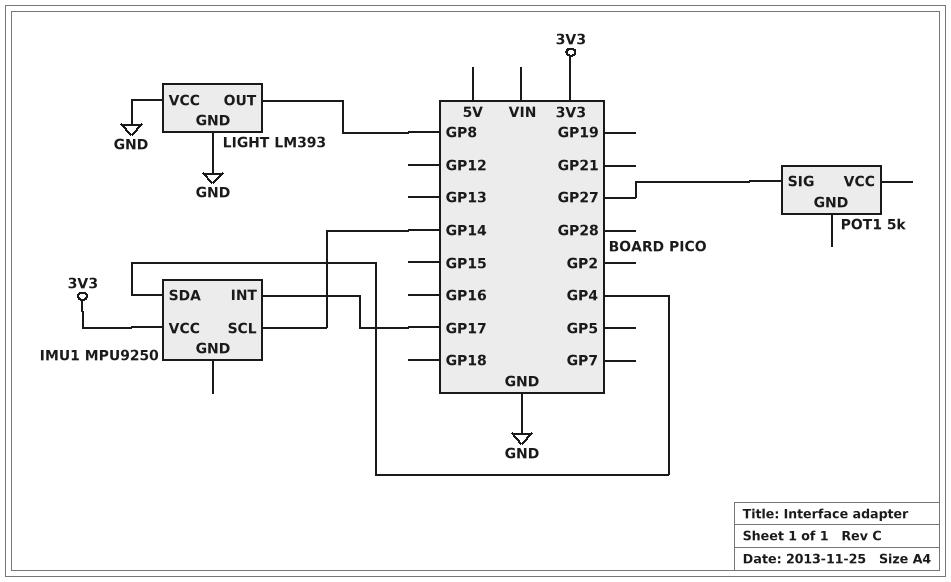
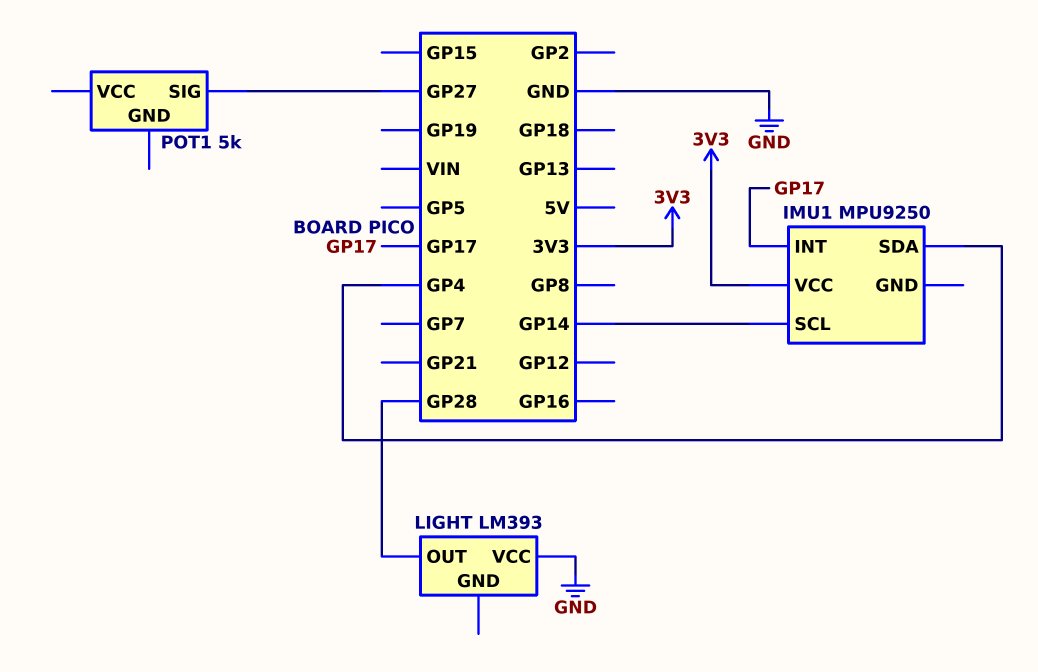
LIGHT pin GND: GND -> none
LIGHT pin OUT: GP8 -> GP28

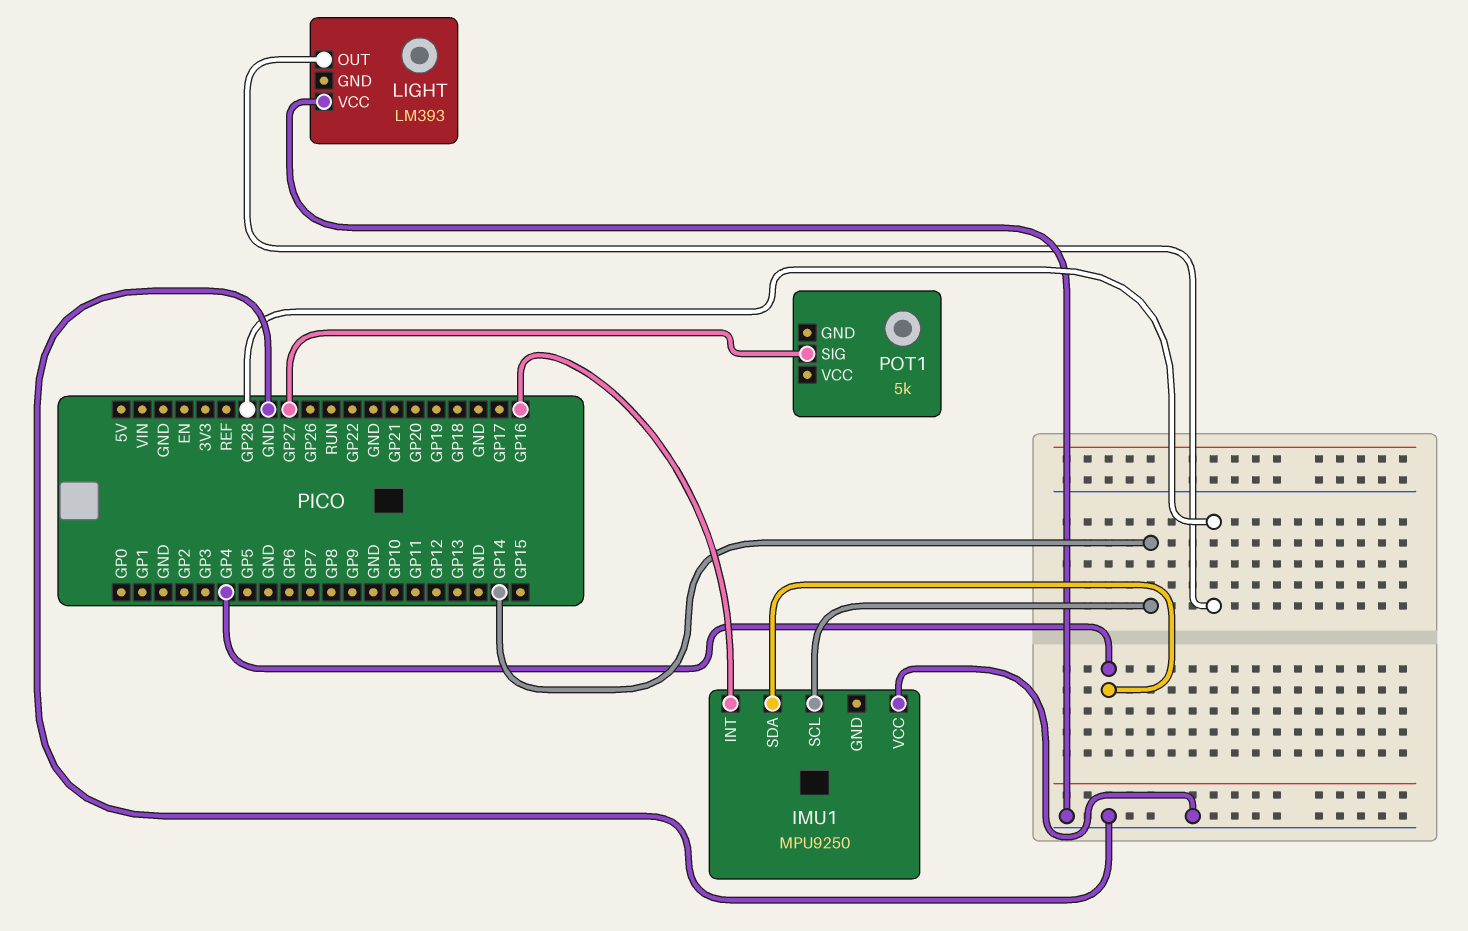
IMU1 pin INT: GP17 -> GP16
IMU1 pin VCC: 3V3 -> GND

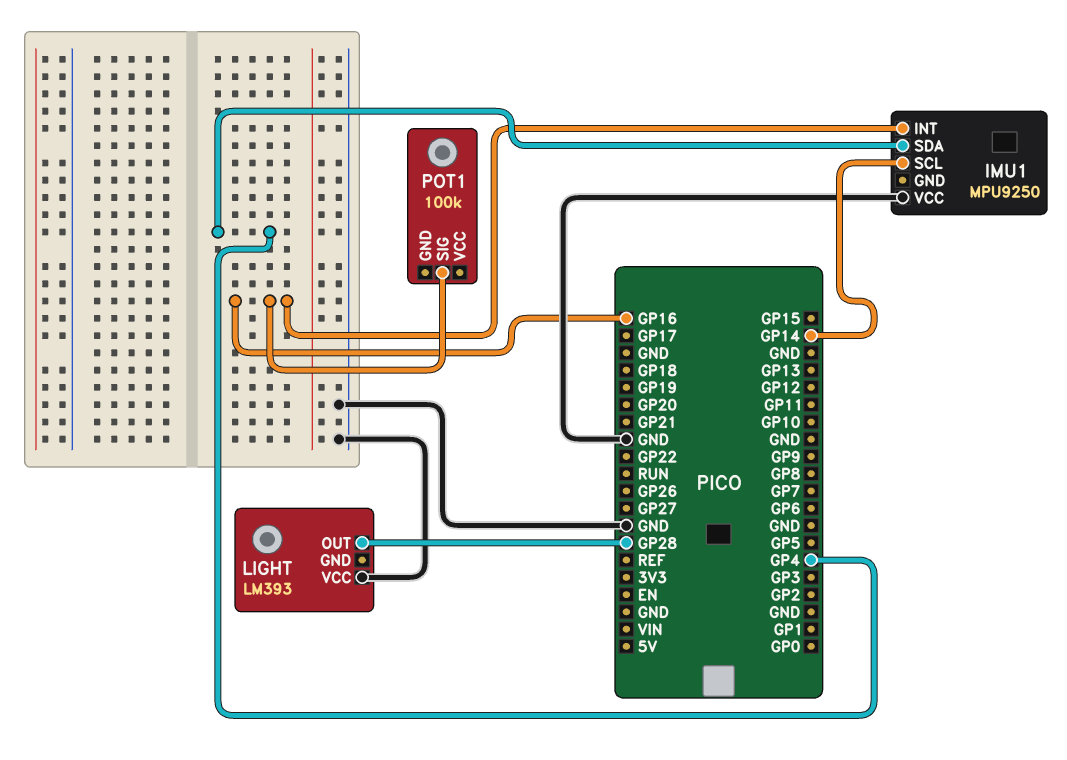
POT1: 5k -> 100k
POT1 pin SIG: GP27 -> GP16

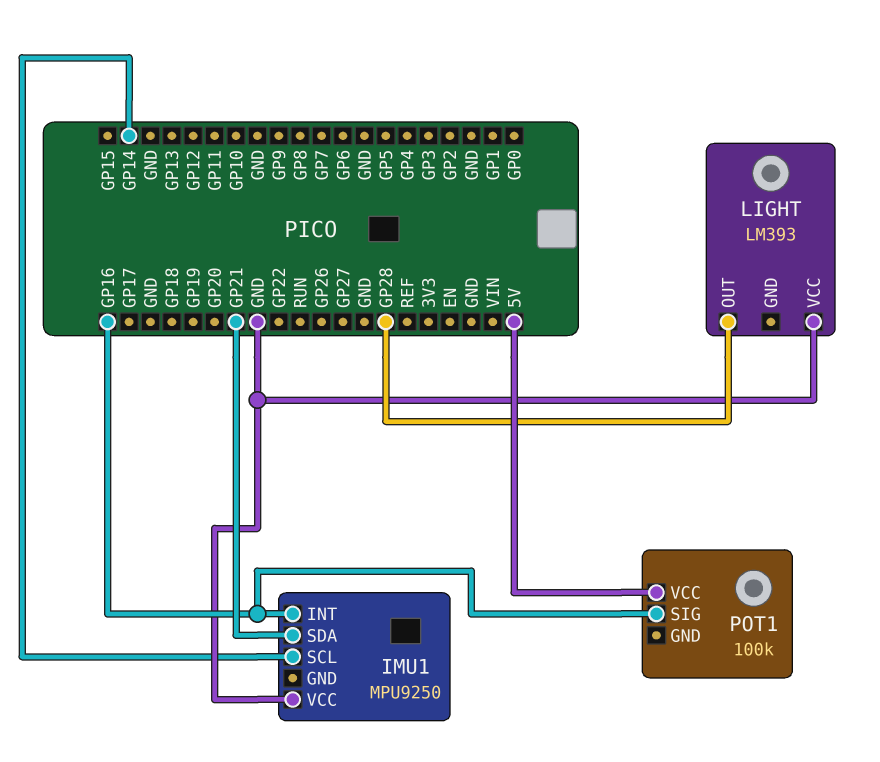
IMU1 pin SDA: GP4 -> GP21
POT1 pin VCC: none -> 5V

